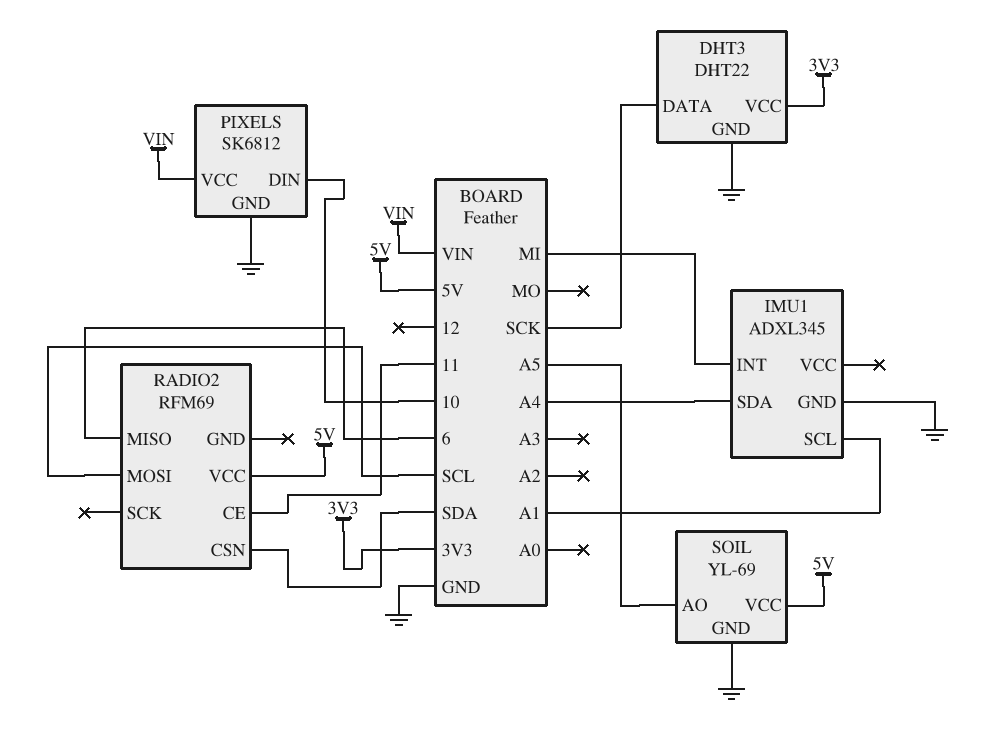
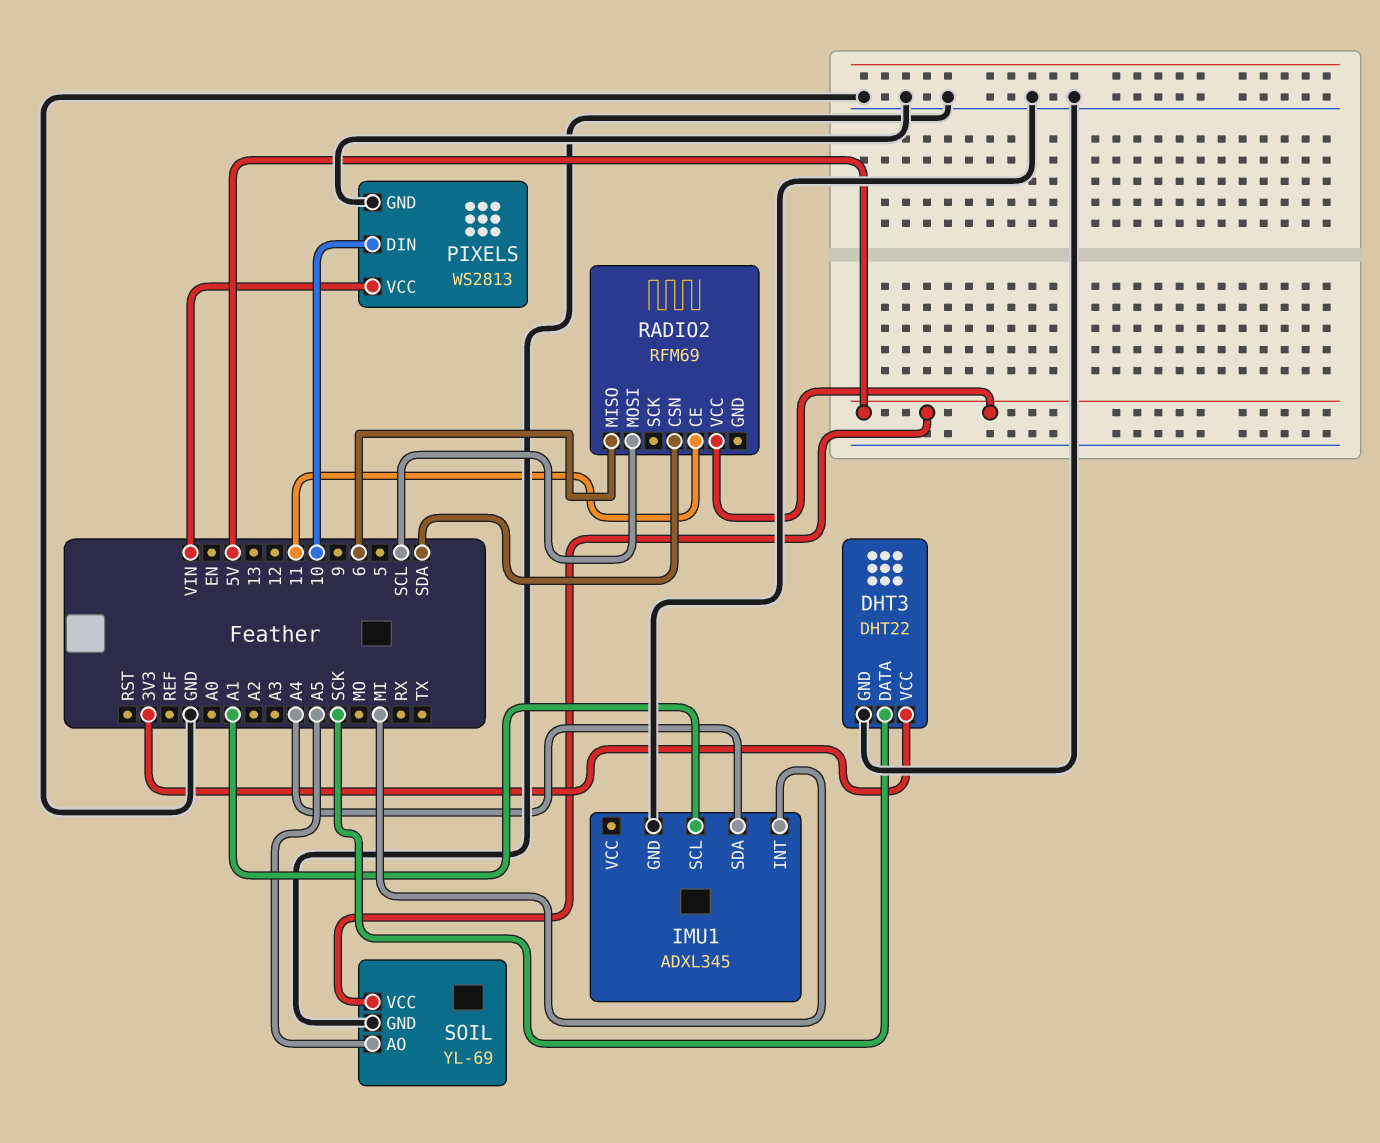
PIXELS: SK6812 -> WS2813

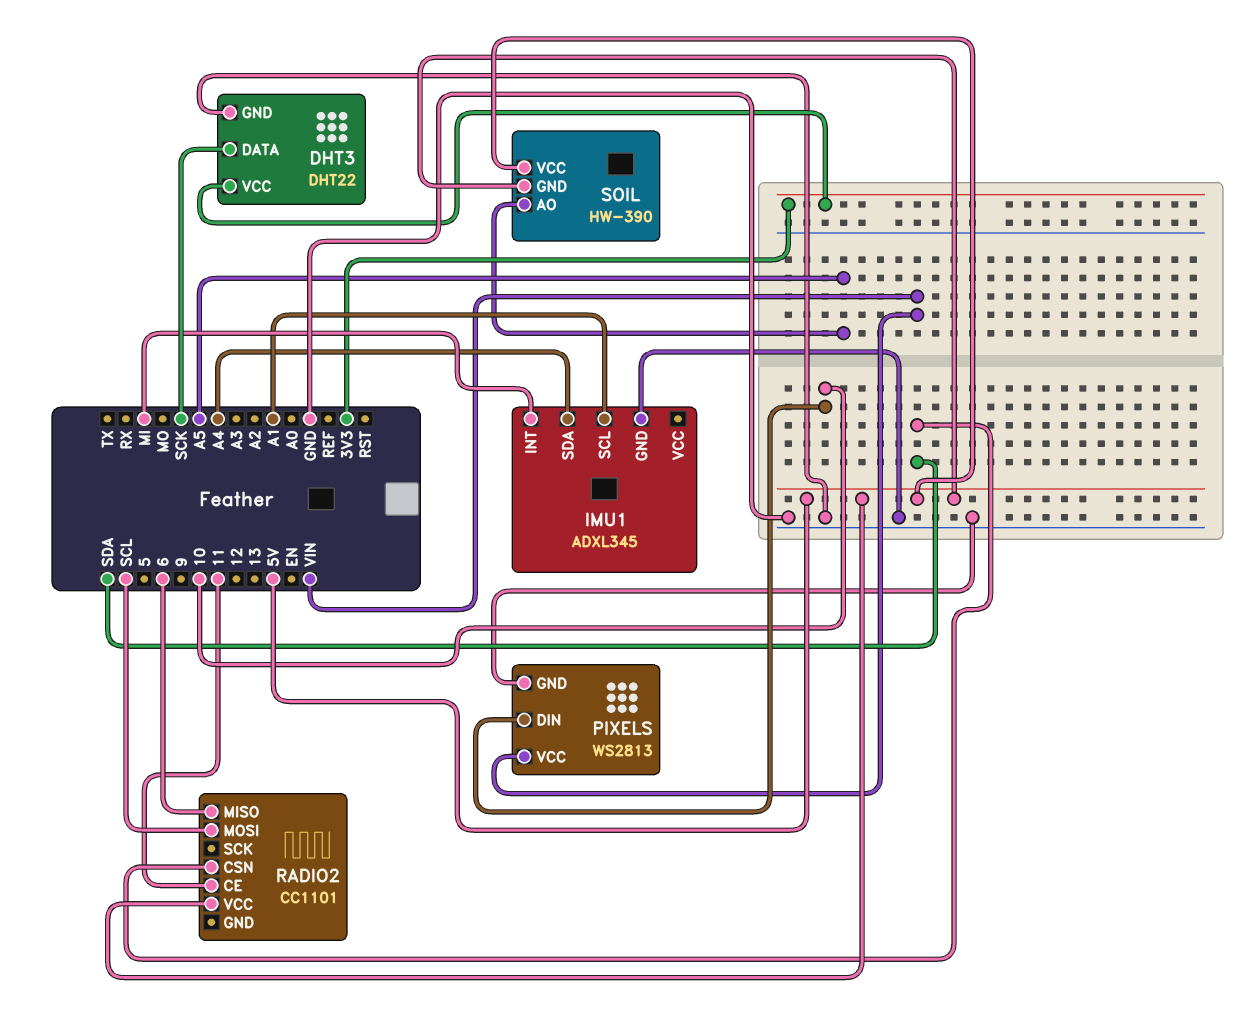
RADIO2: RFM69 -> CC1101
SOIL: YL-69 -> HW-390
SOIL pin GND: GND -> 5V

